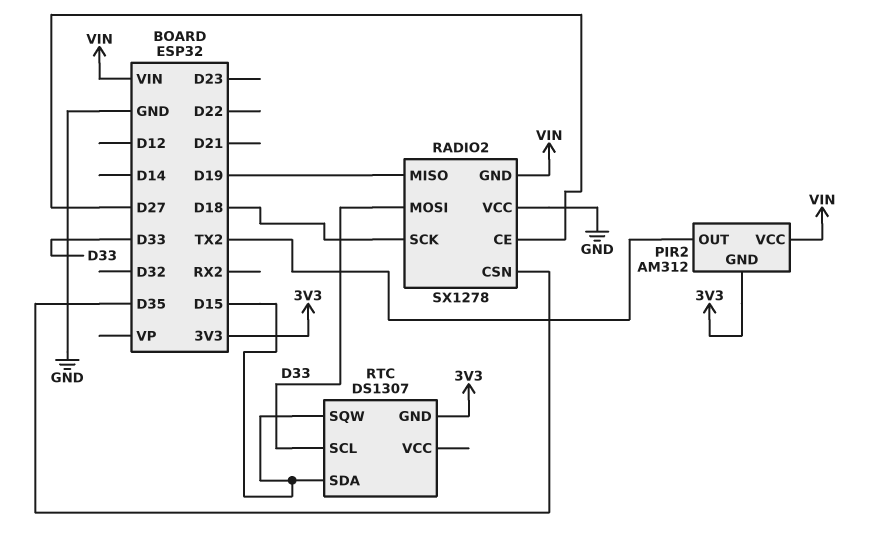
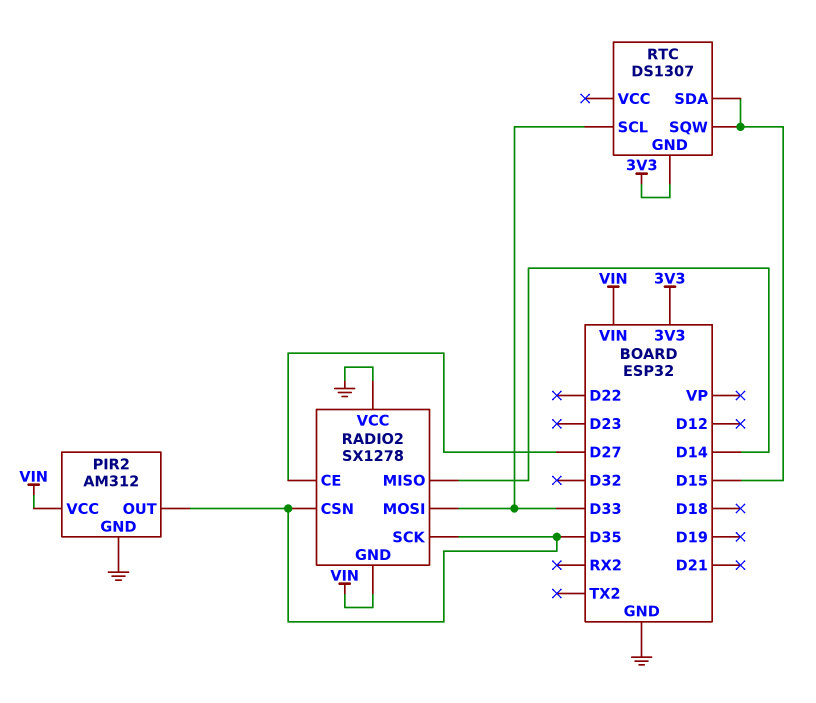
PIR2 pin GND: 3V3 -> GND
PIR2 pin OUT: TX2 -> D35
RADIO2 pin MISO: D19 -> D14
RADIO2 pin SCK: D18 -> D35

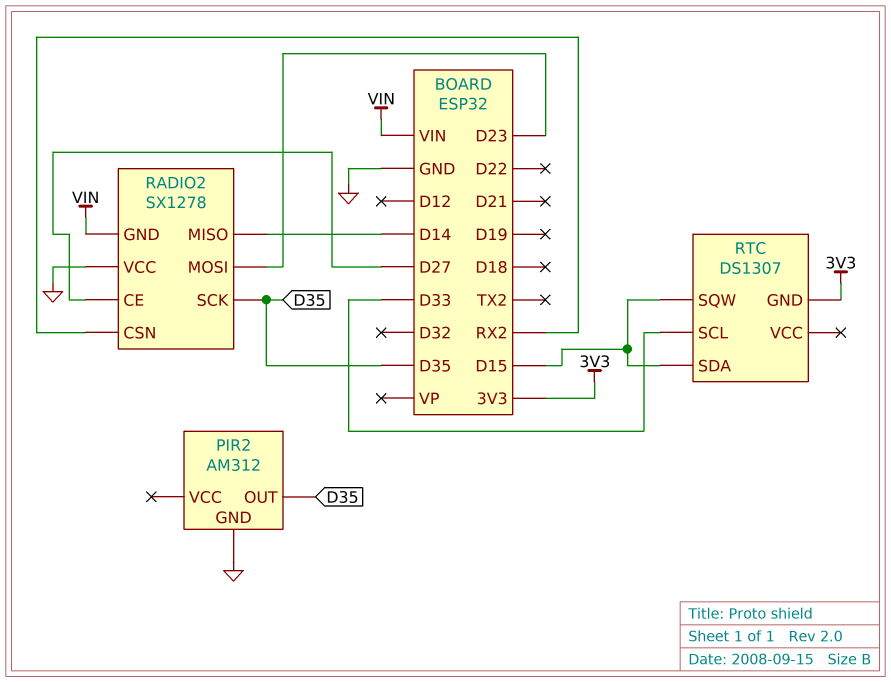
PIR2 pin VCC: VIN -> none
RADIO2 pin CSN: D35 -> RX2
RADIO2 pin MOSI: D33 -> D23

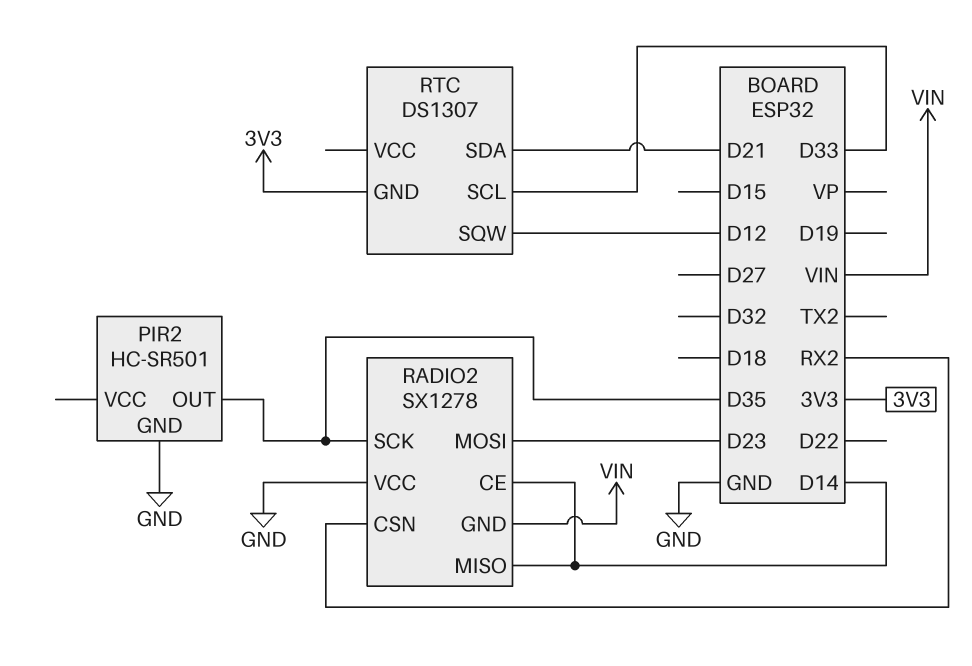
PIR2: AM312 -> HC-SR501
RADIO2 pin CE: D27 -> D14
RTC pin SDA: D15 -> D21
RTC pin SQW: D15 -> D12

